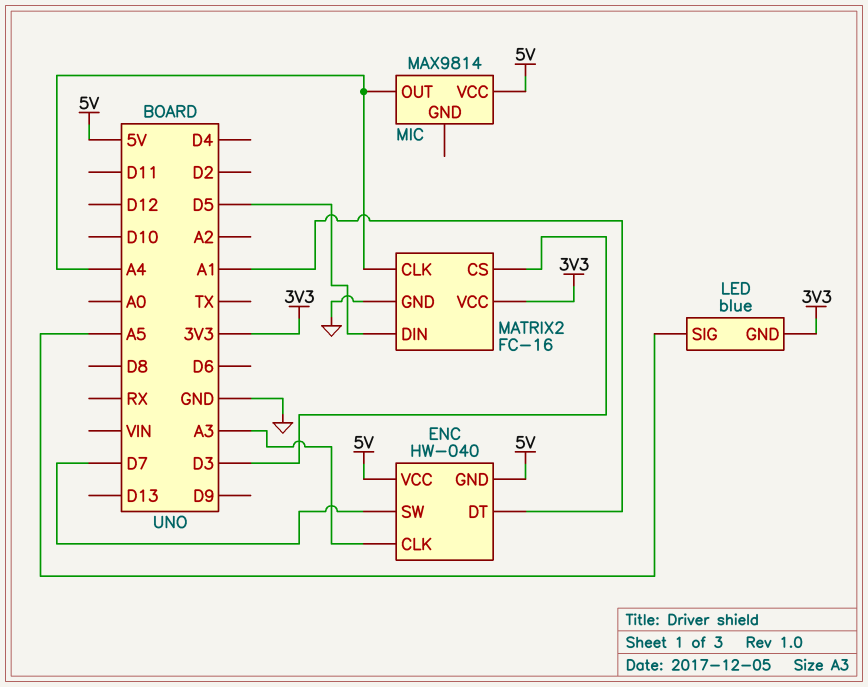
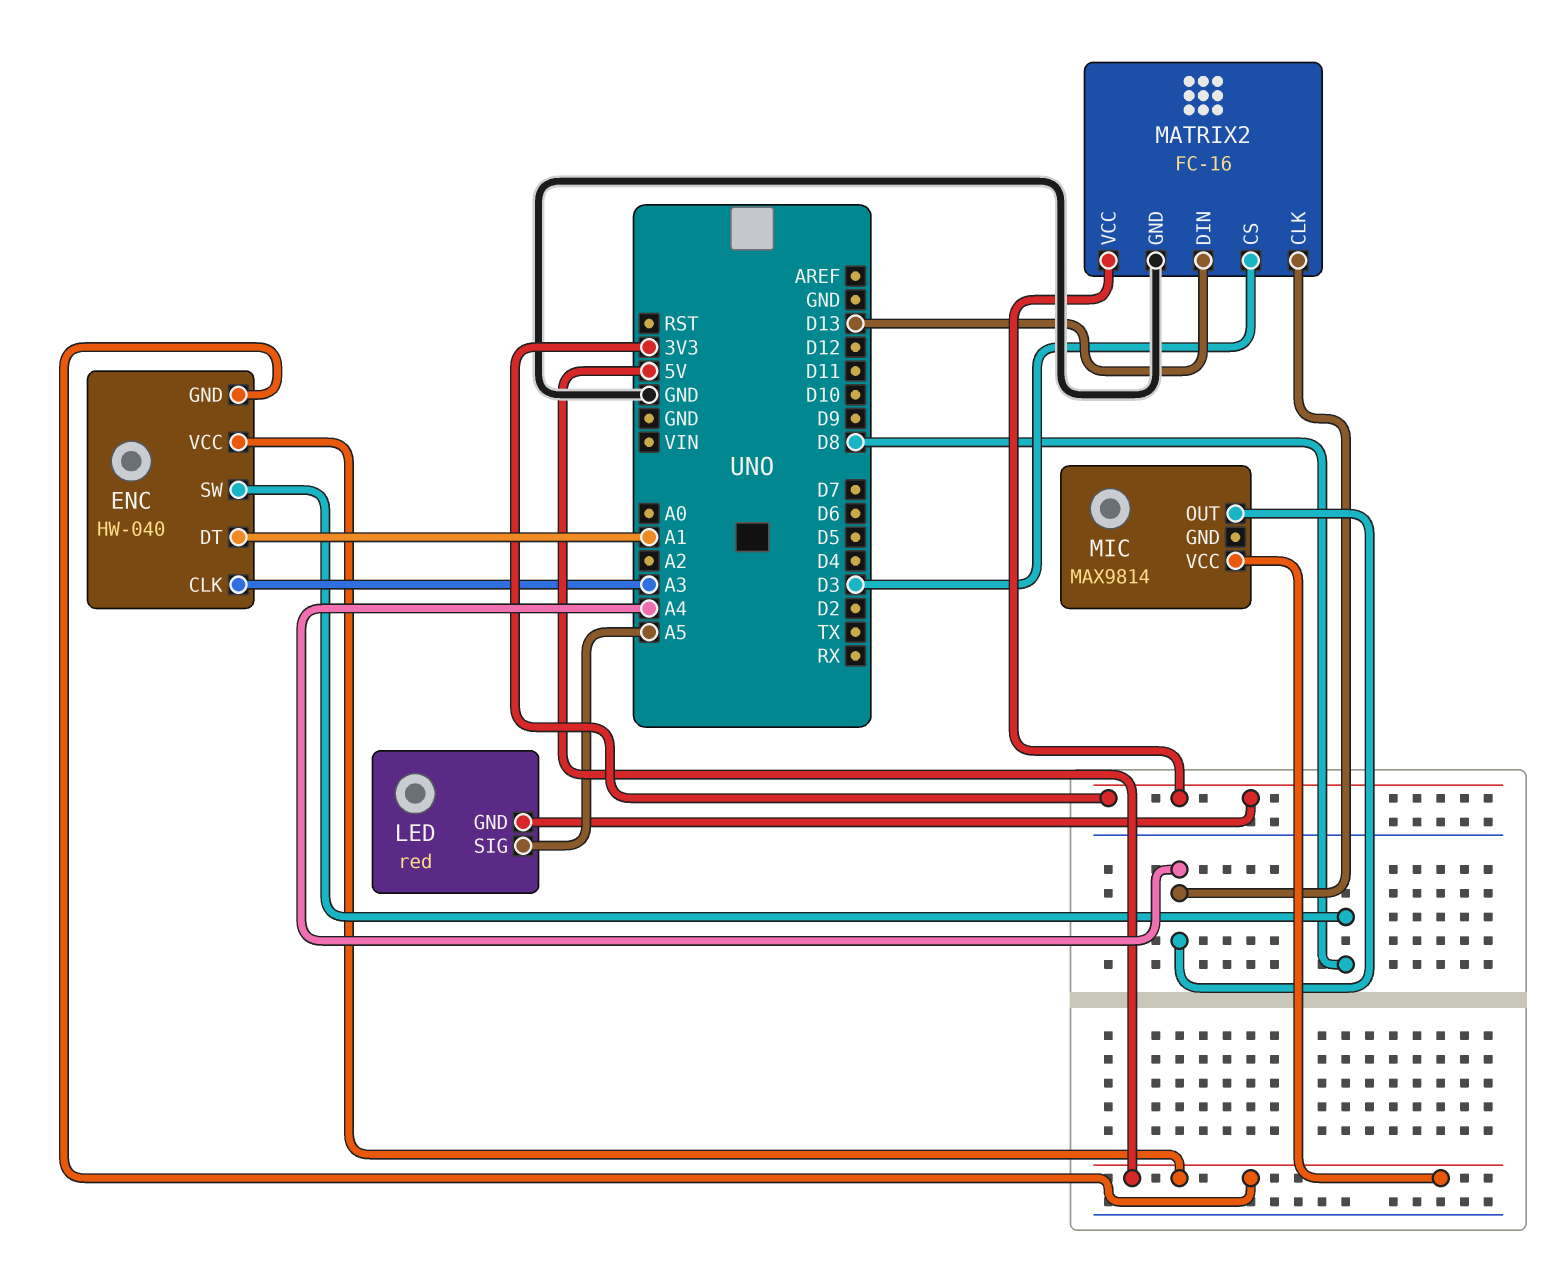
ENC pin SW: D7 -> D8
LED: blue -> red
MATRIX2 pin DIN: D5 -> D13

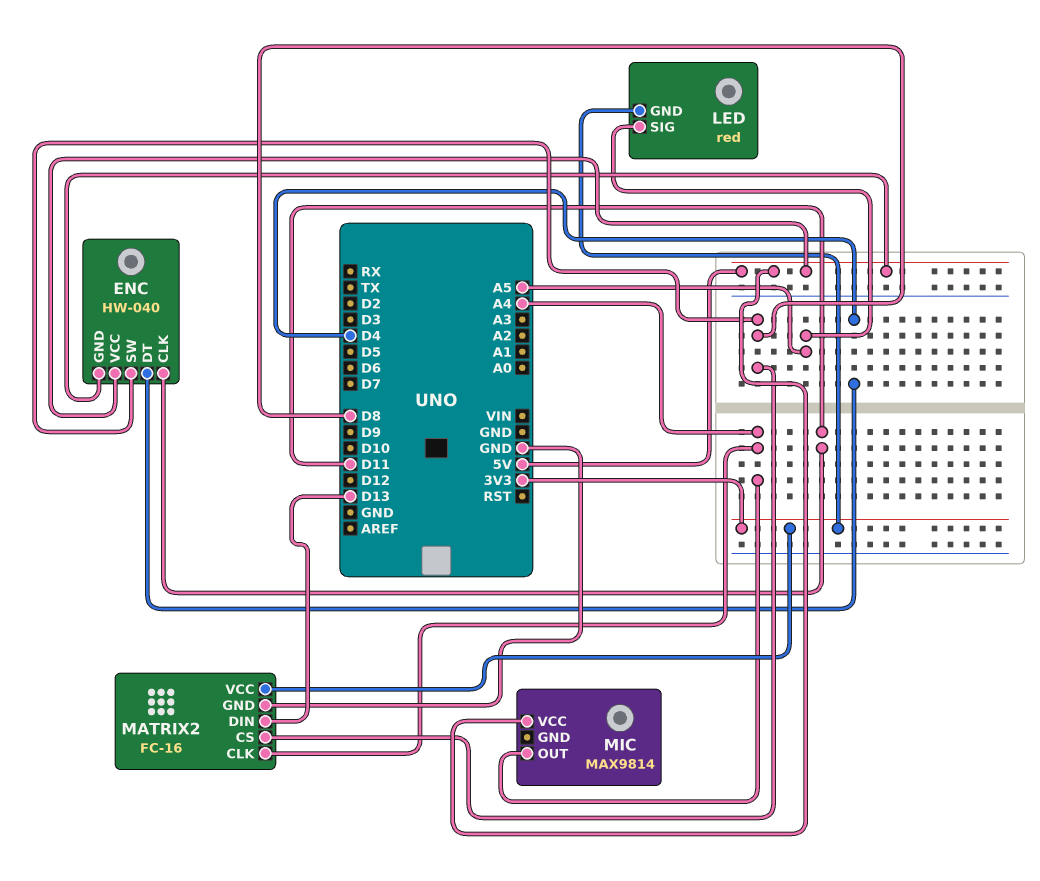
ENC pin CLK: A3 -> D11
ENC pin DT: A1 -> D4
MATRIX2 pin CS: D3 -> D8

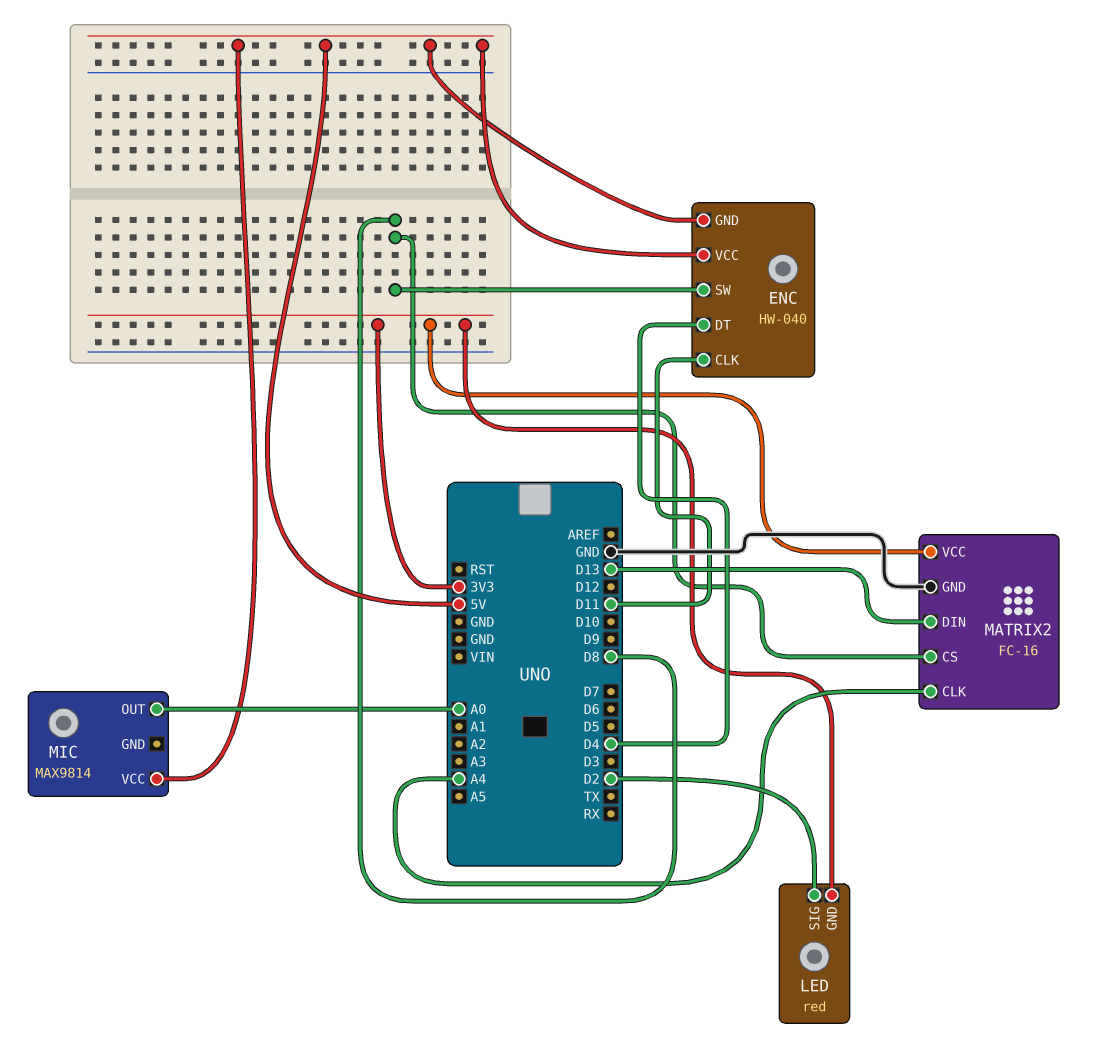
LED pin SIG: A5 -> D2
MIC pin OUT: A4 -> A0

